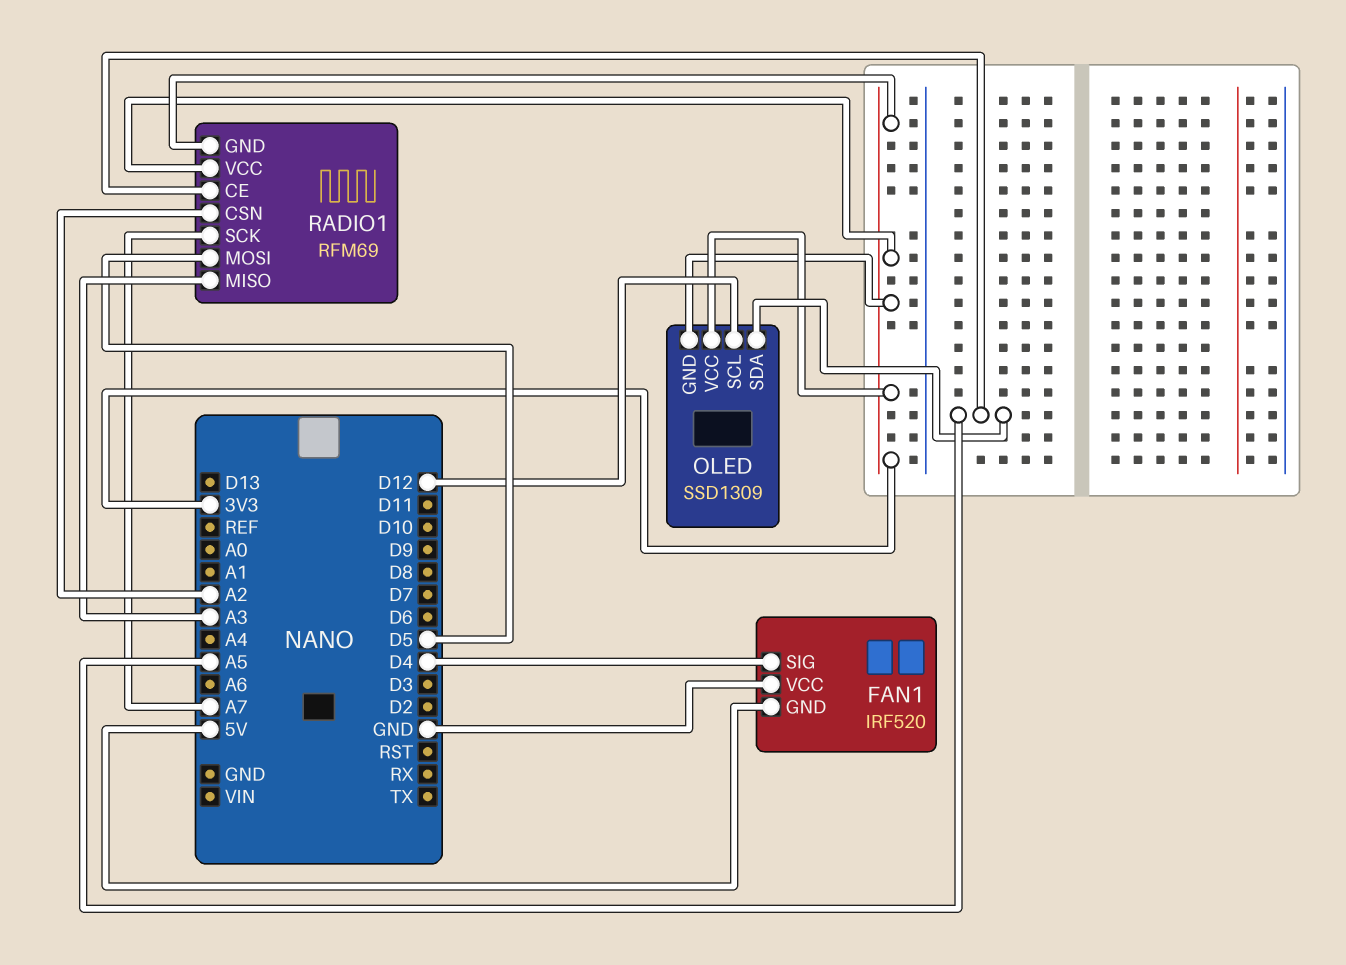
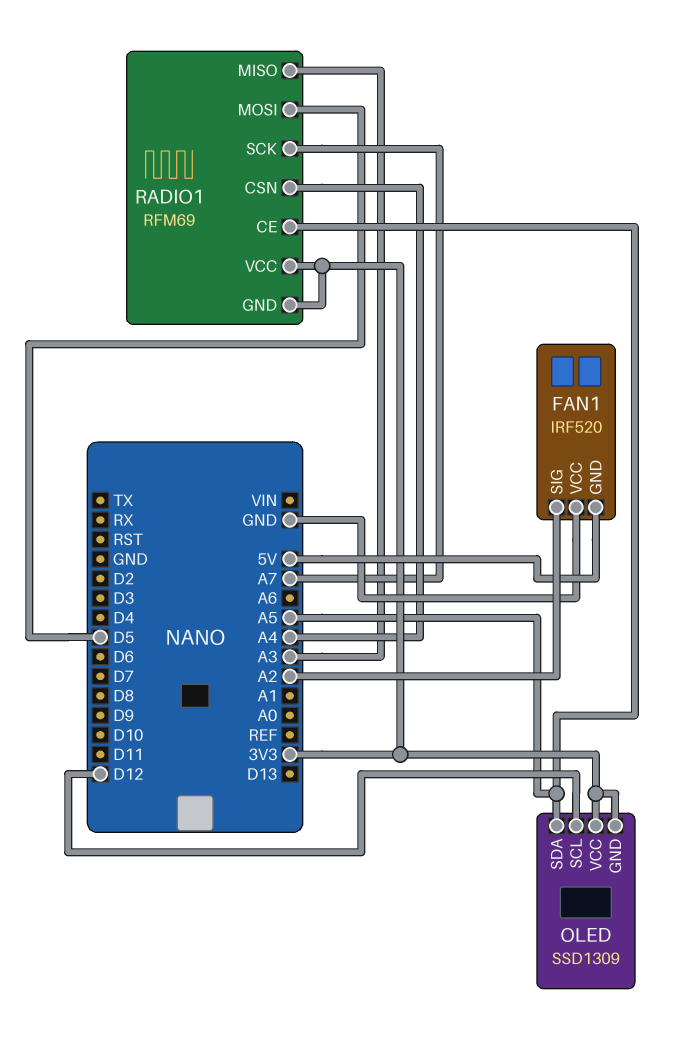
FAN1 pin SIG: D4 -> A2
RADIO1 pin CSN: A2 -> A4

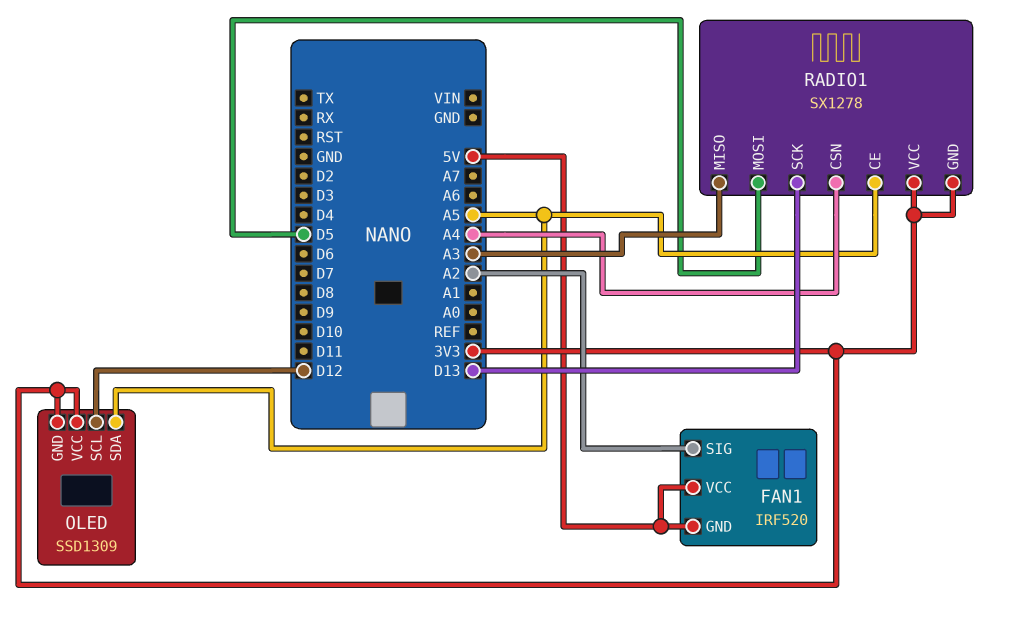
FAN1 pin VCC: GND -> 5V
RADIO1: RFM69 -> SX1278
RADIO1 pin SCK: A7 -> D13

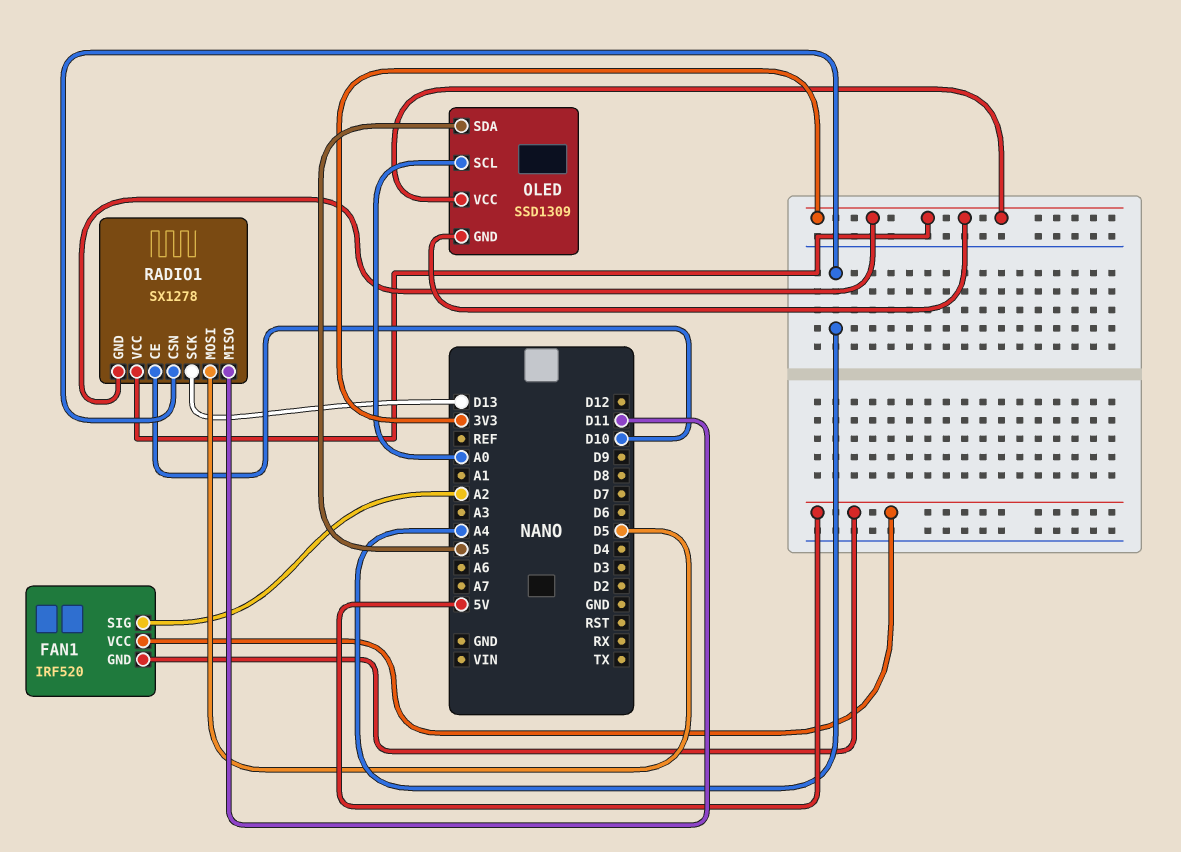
OLED pin SCL: D12 -> A0
RADIO1 pin CE: A5 -> D10
RADIO1 pin MISO: A3 -> D11

